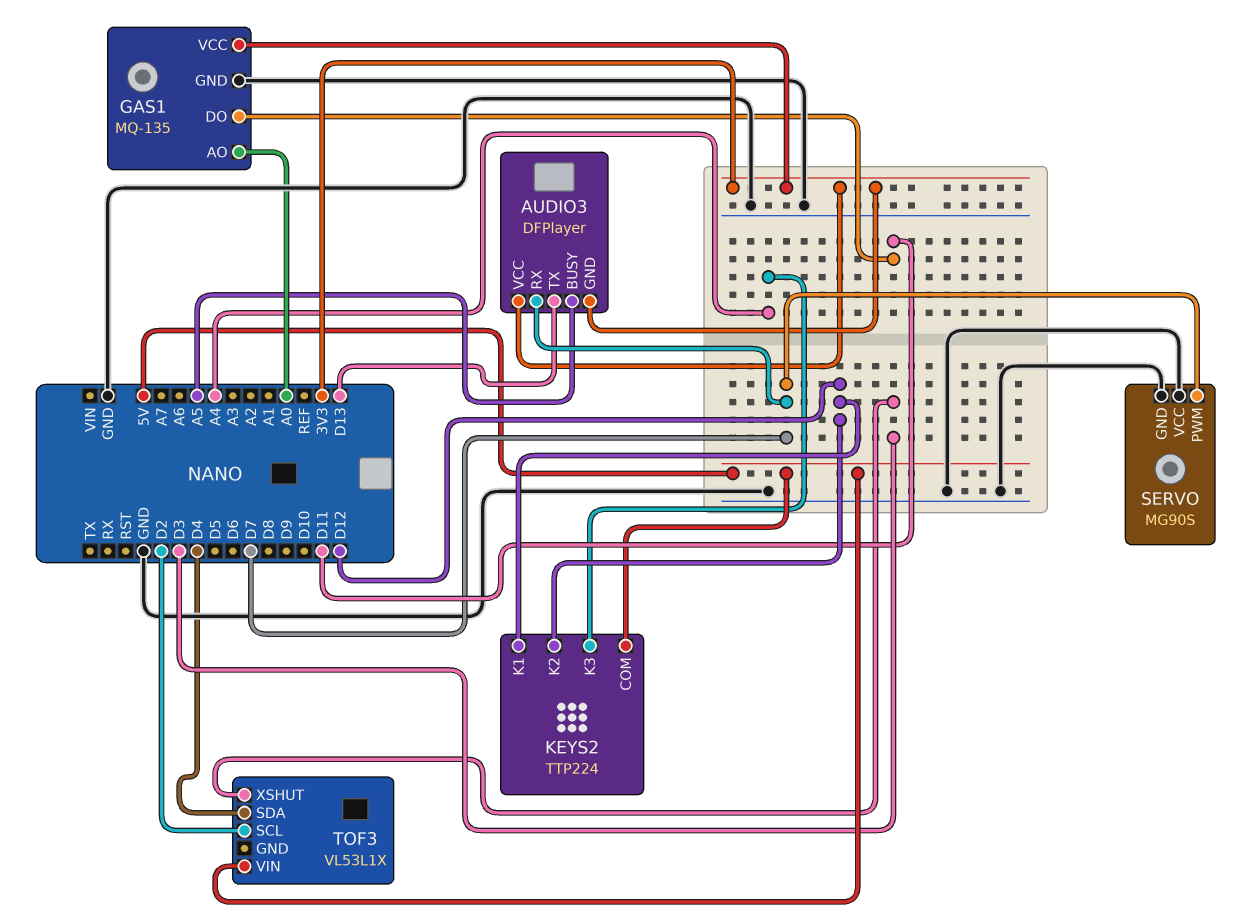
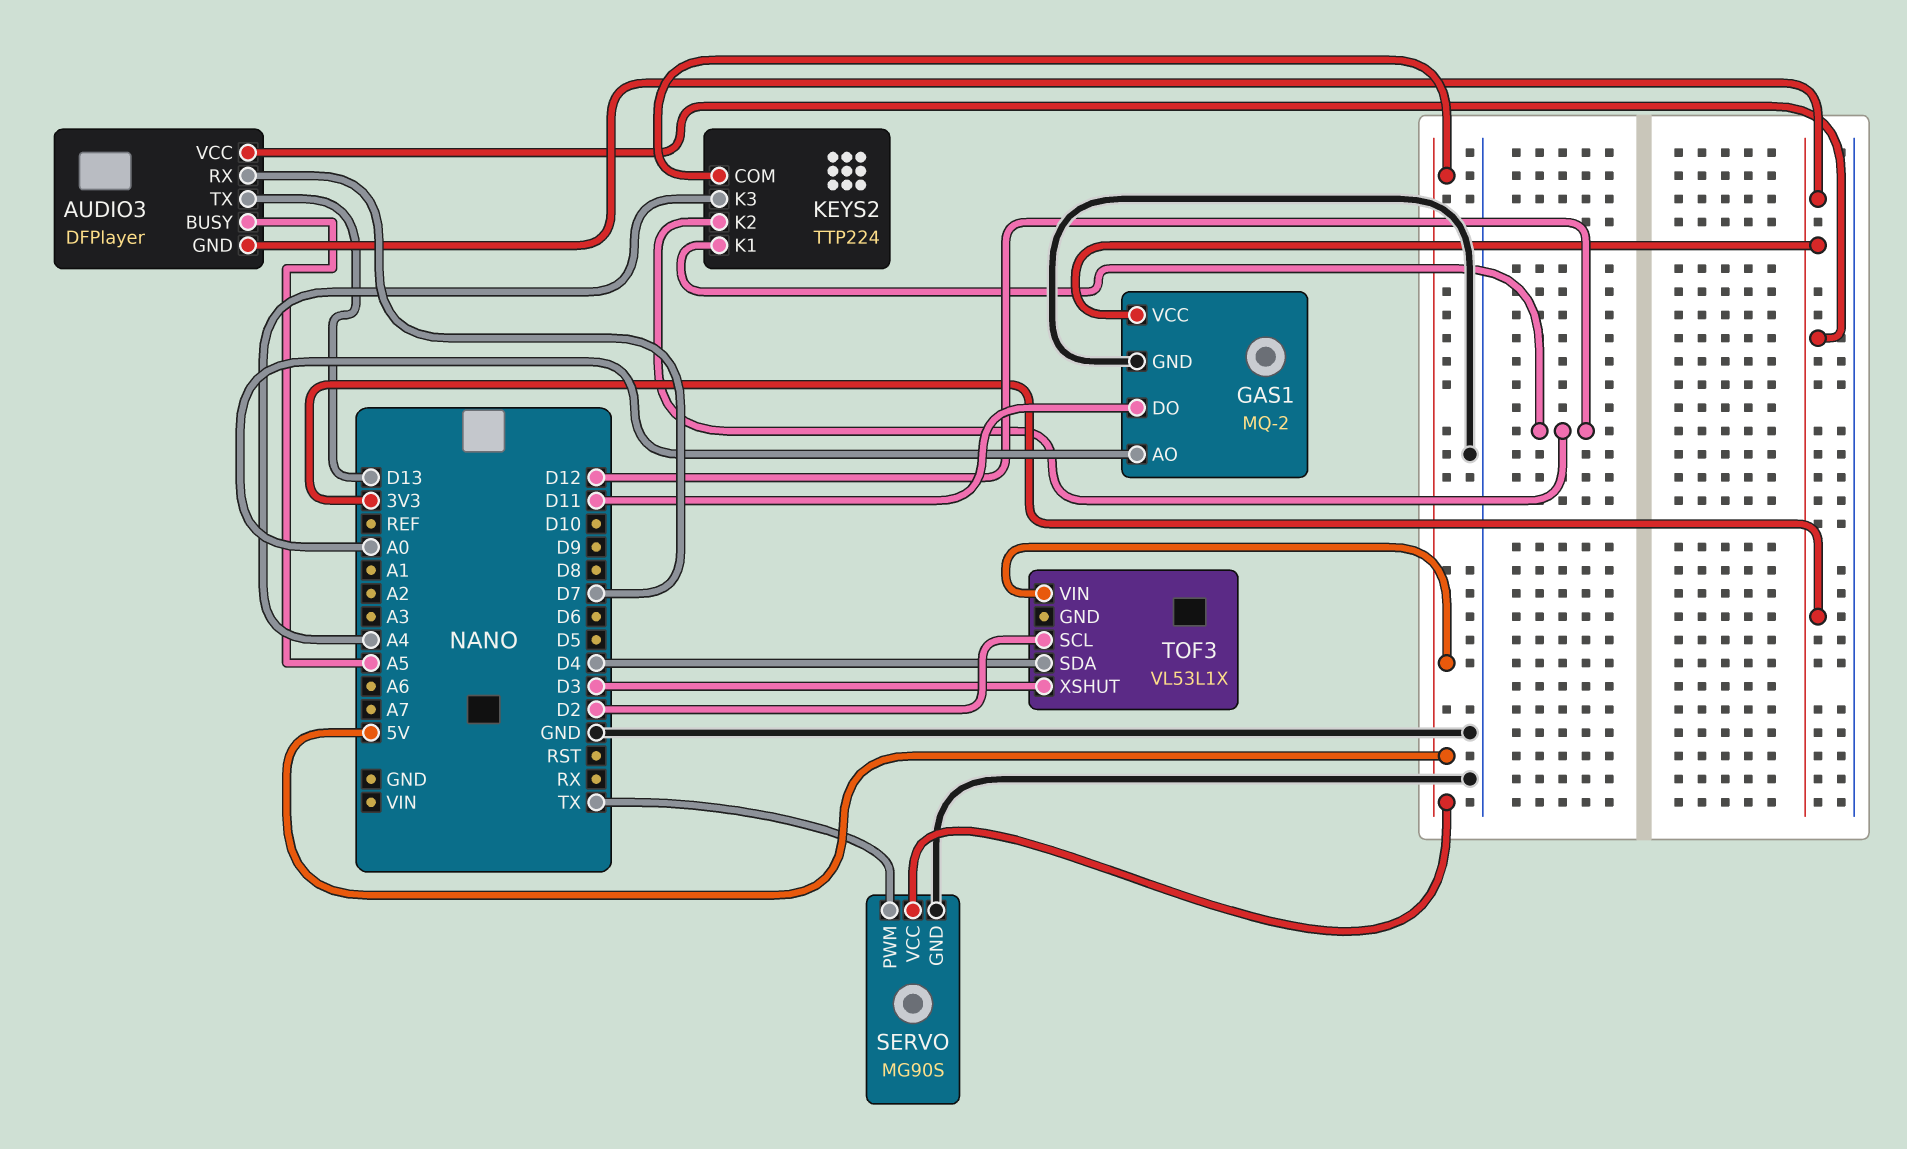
GAS1: MQ-135 -> MQ-2
SERVO pin PWM: D7 -> TX
SERVO pin VCC: GND -> 5V

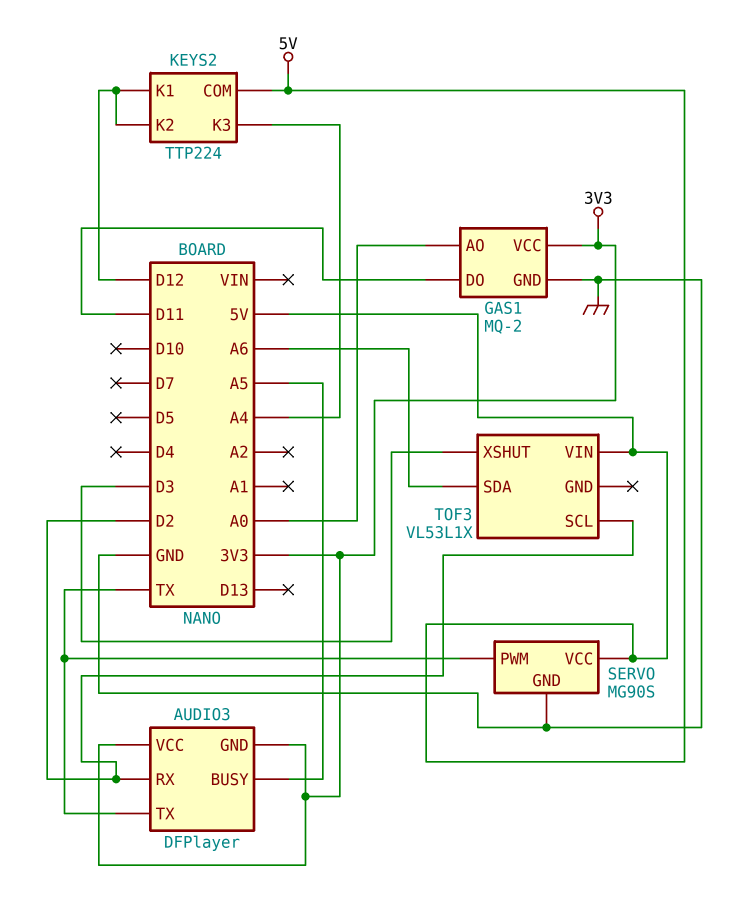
AUDIO3 pin RX: D7 -> D2
AUDIO3 pin TX: D13 -> TX
TOF3 pin SDA: D4 -> A6

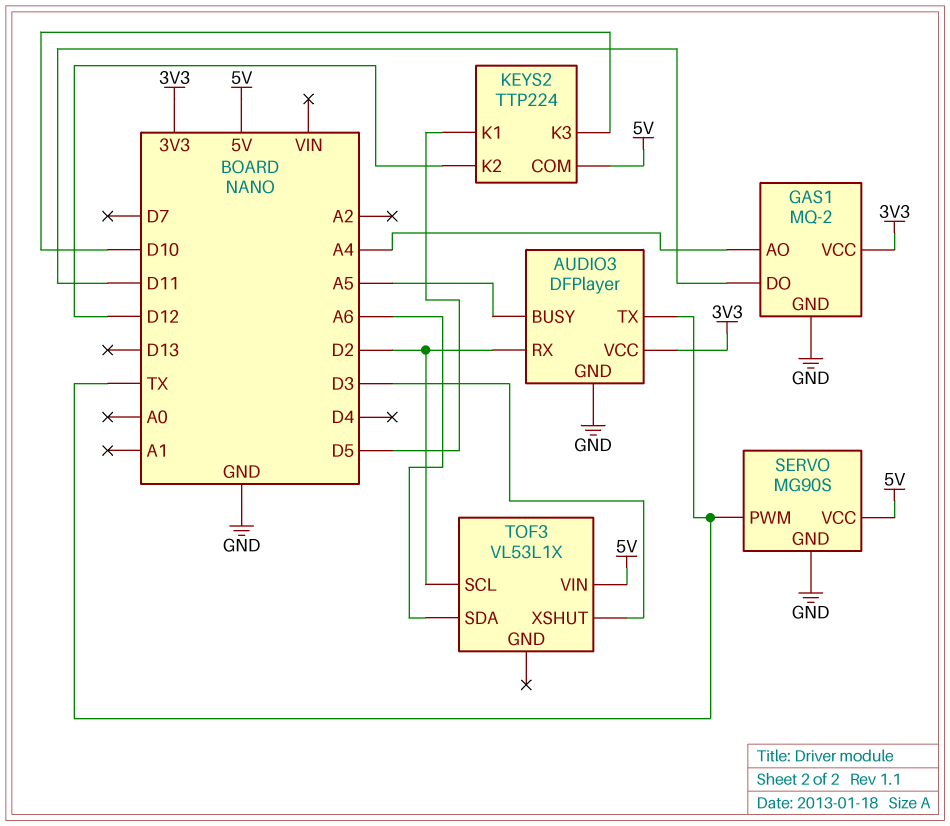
AUDIO3 pin GND: 3V3 -> GND
GAS1 pin AO: A0 -> A4
KEYS2 pin K1: D12 -> D5
KEYS2 pin K3: A4 -> D10

